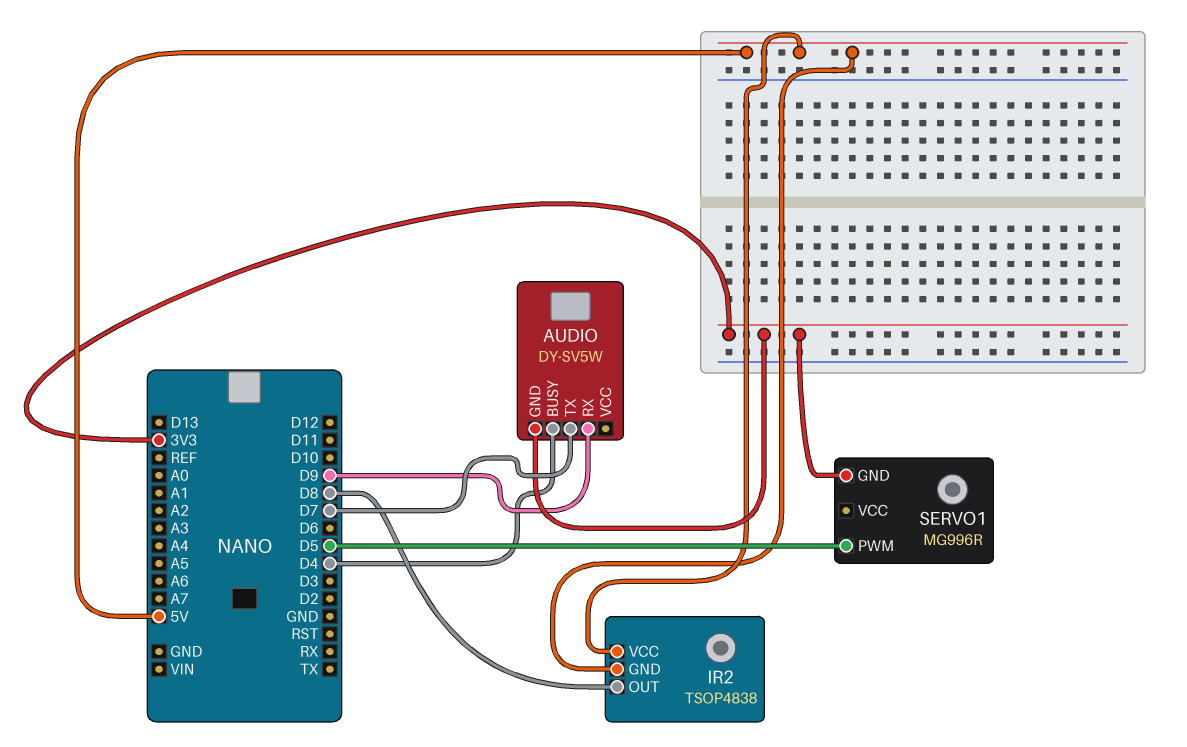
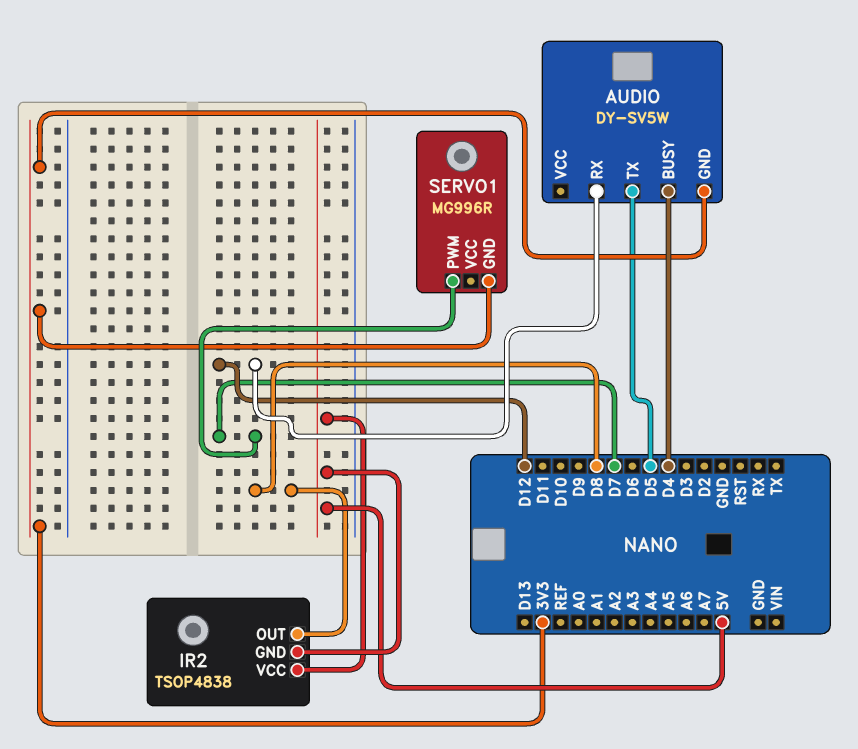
AUDIO pin RX: D9 -> D12
AUDIO pin TX: D7 -> D5
SERVO1 pin PWM: D5 -> D7

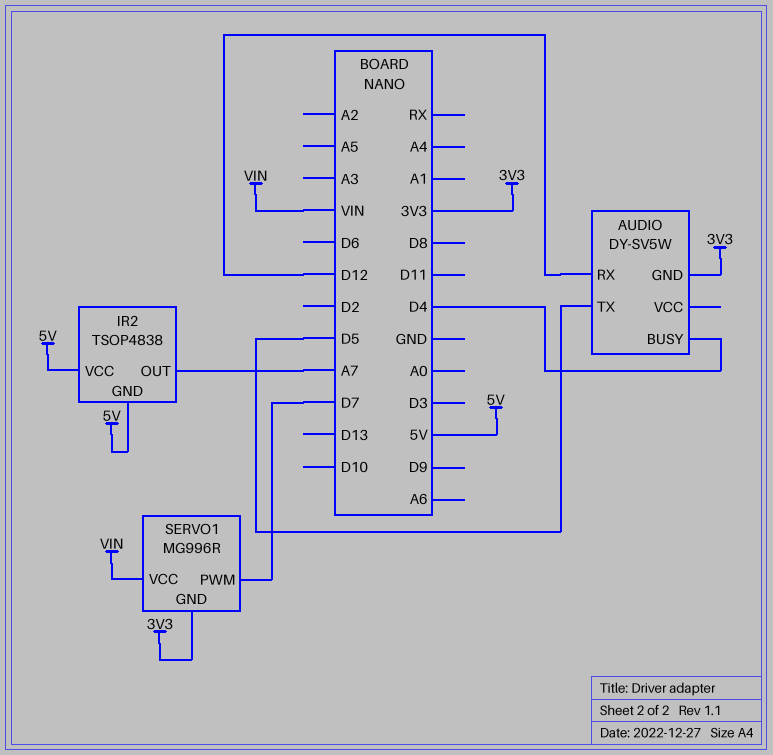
IR2 pin OUT: D8 -> A7
SERVO1 pin VCC: none -> VIN

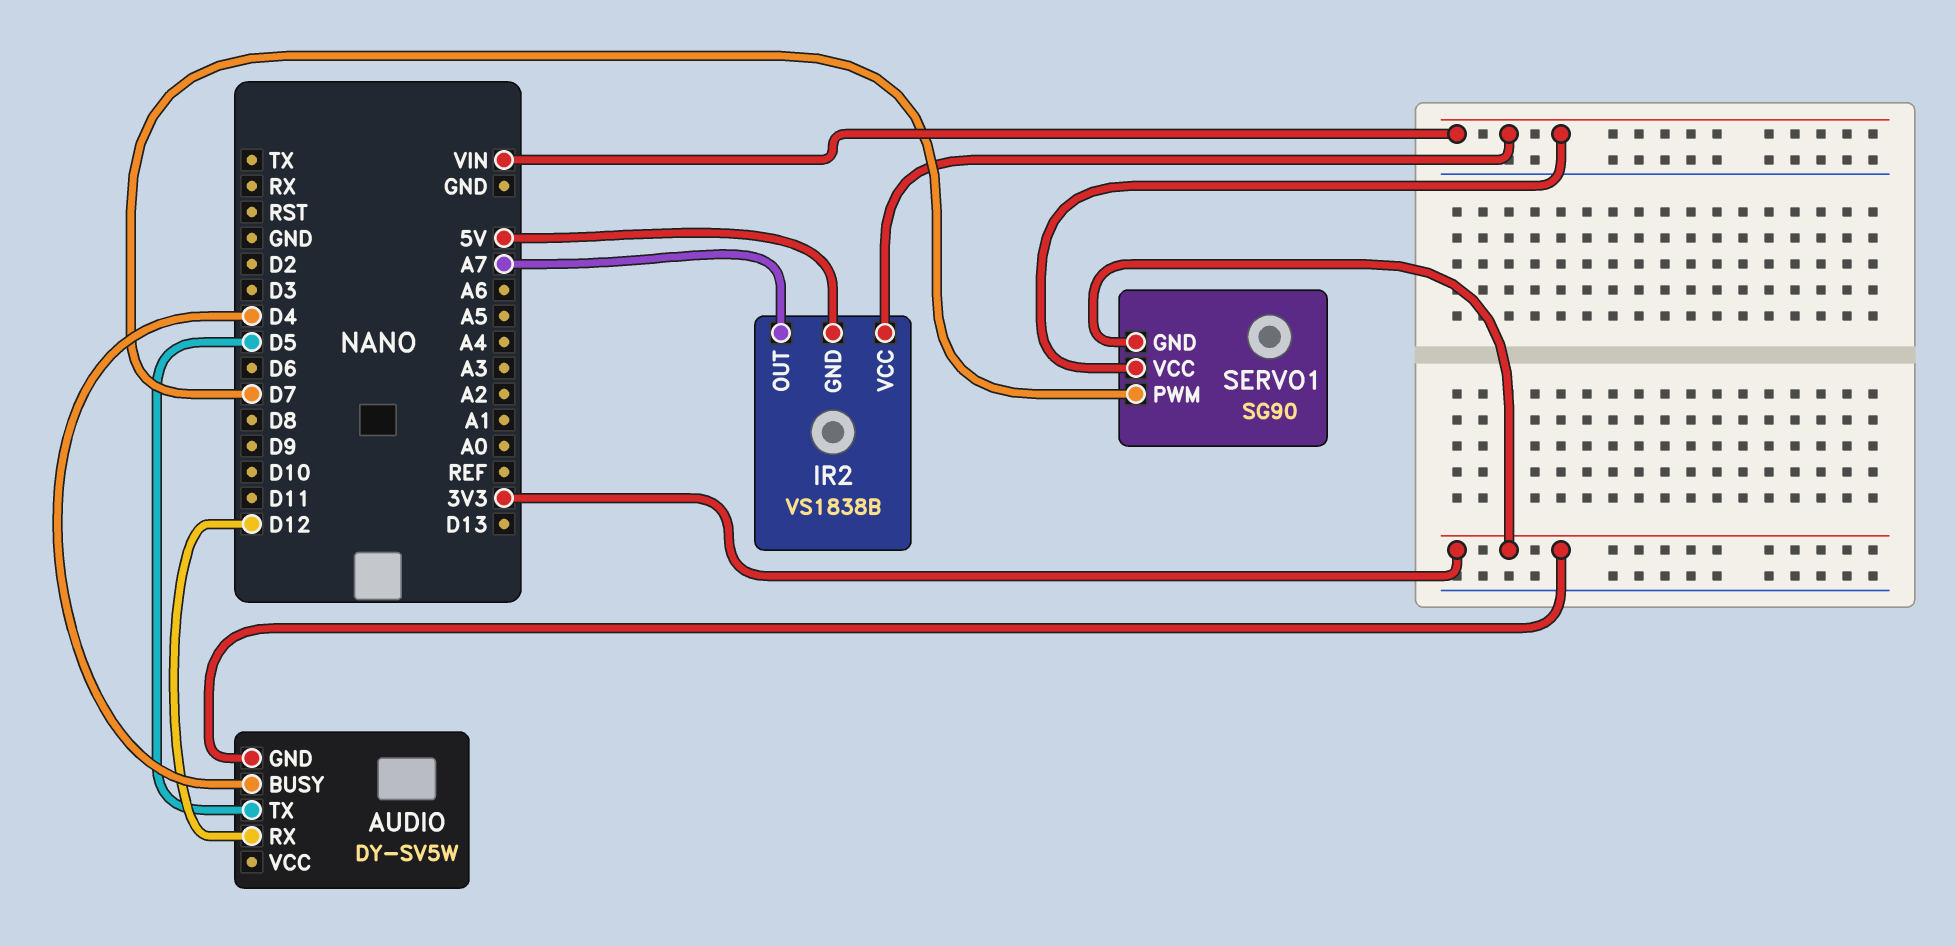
IR2: TSOP4838 -> VS1838B
IR2 pin VCC: 5V -> VIN
SERVO1: MG996R -> SG90

